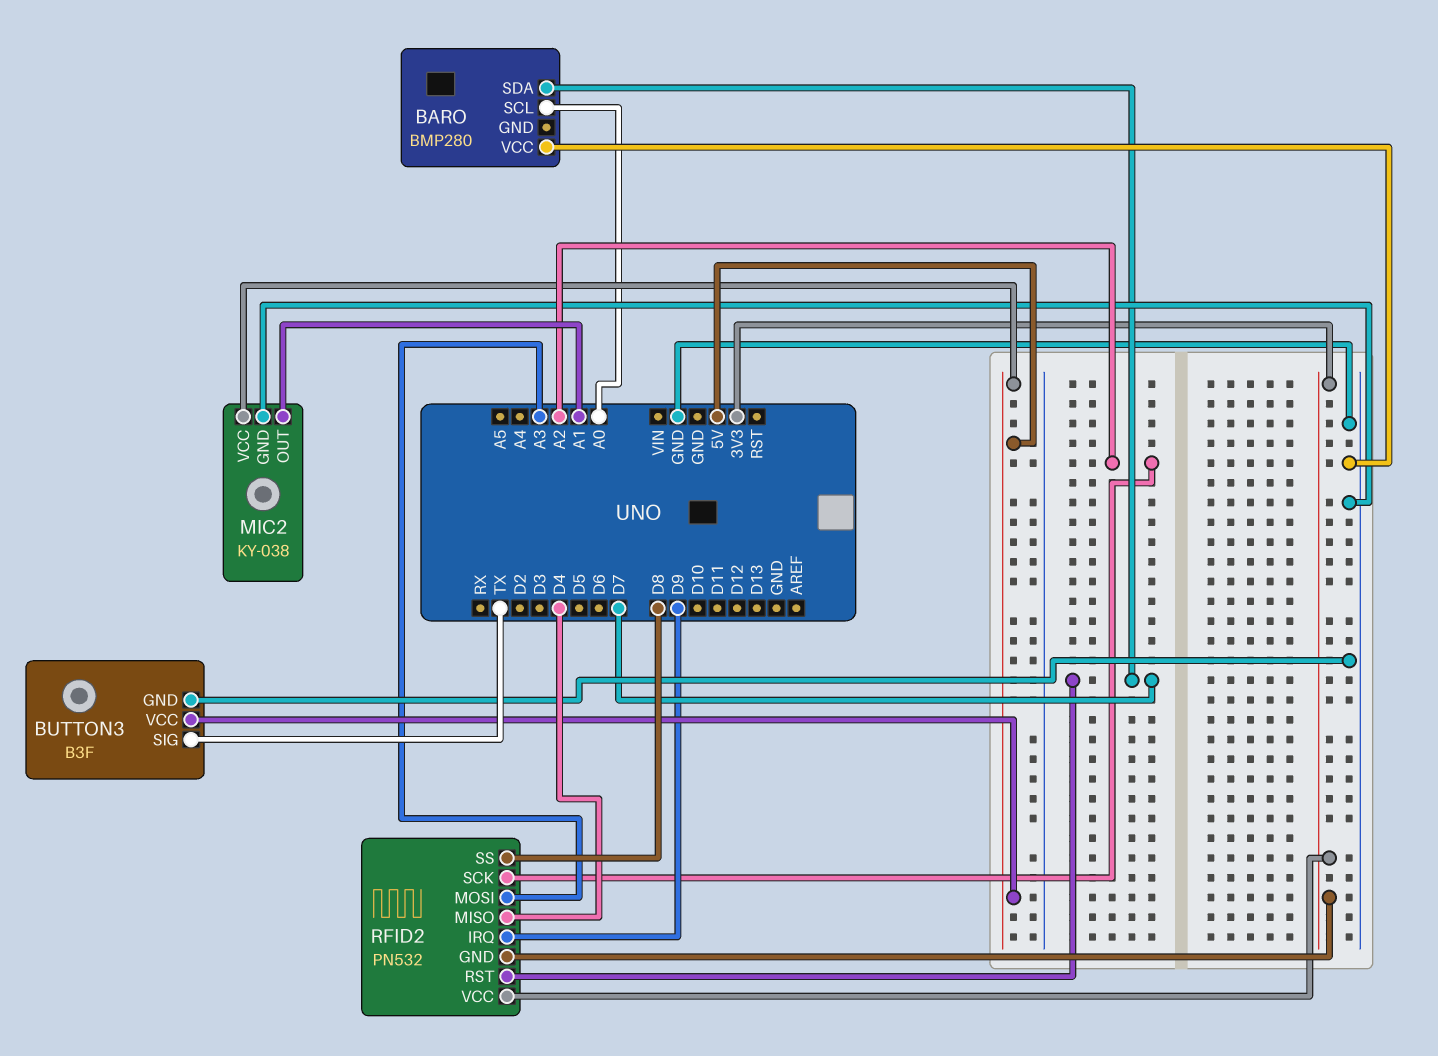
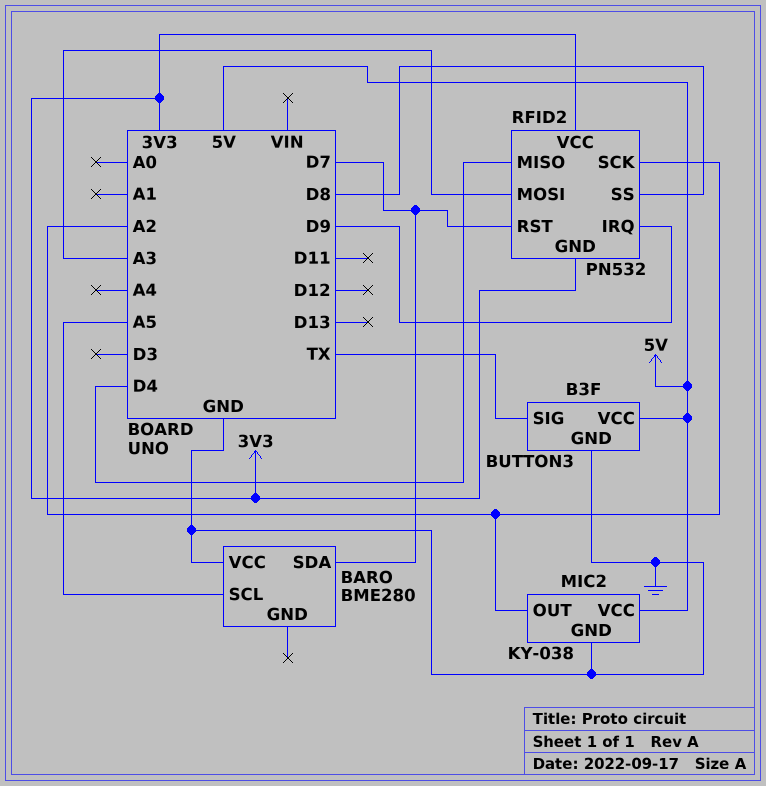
BARO: BMP280 -> BME280
BARO pin SCL: A0 -> A5
MIC2 pin OUT: A1 -> A2

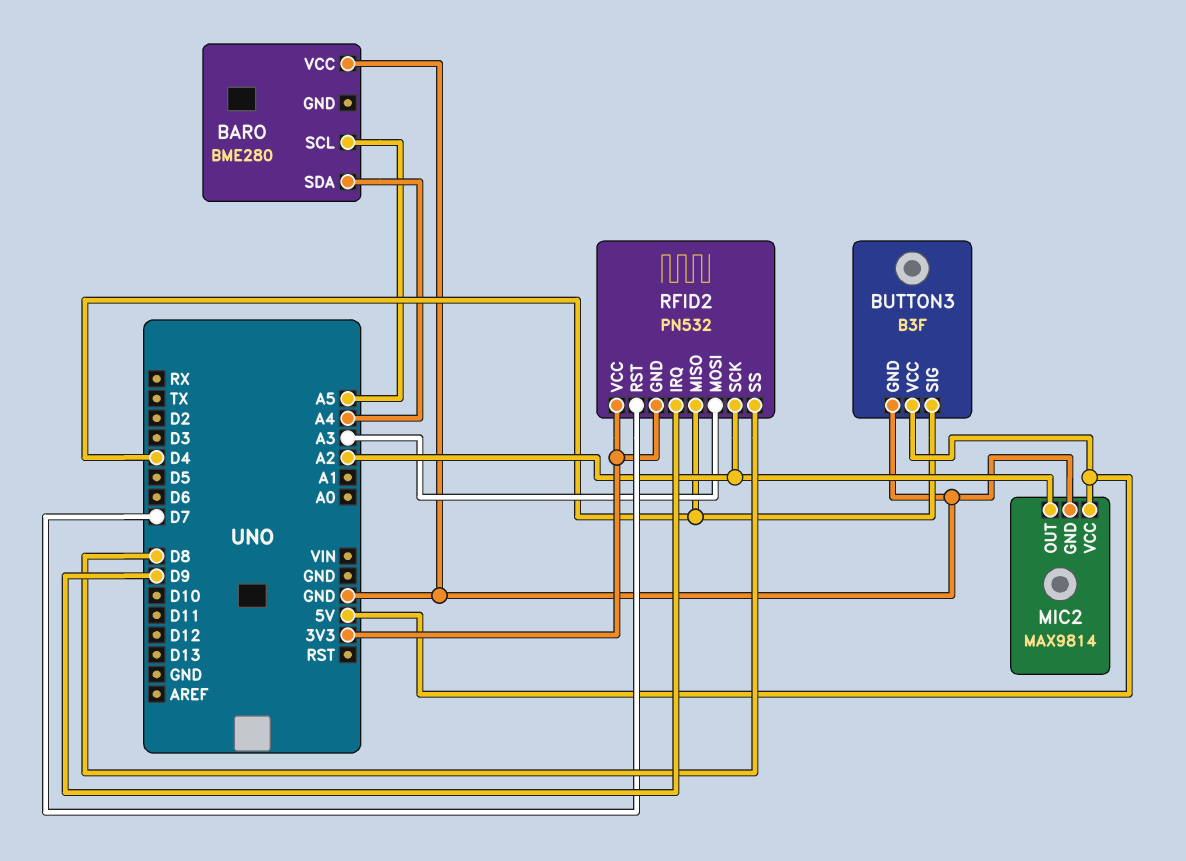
BARO pin SDA: D7 -> A4
BUTTON3 pin SIG: TX -> D4
MIC2: KY-038 -> MAX9814

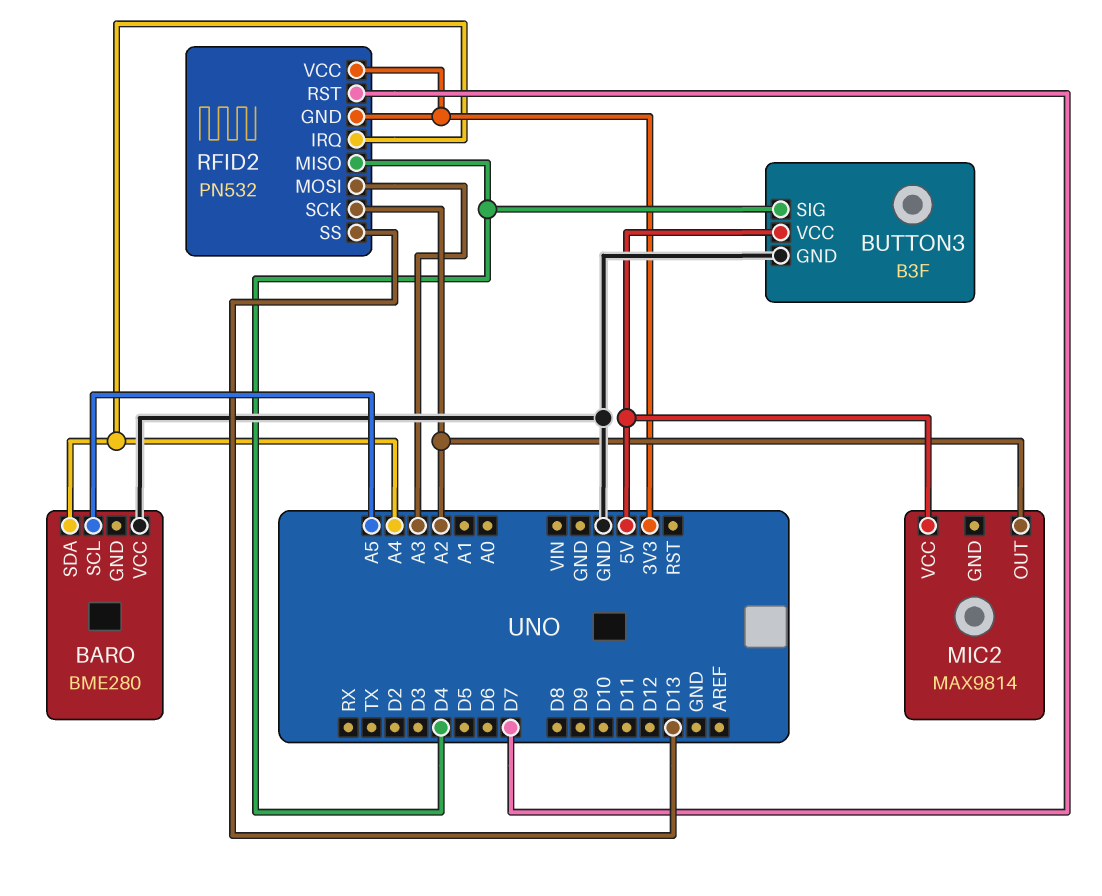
MIC2 pin GND: GND -> none
RFID2 pin IRQ: D9 -> A4
RFID2 pin SS: D8 -> D13

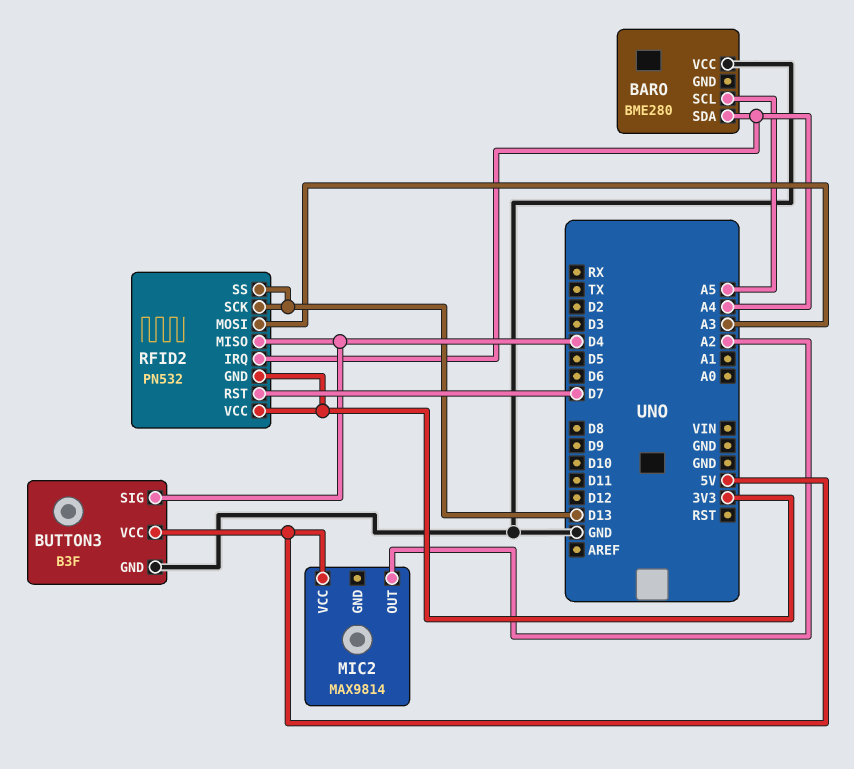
RFID2 pin SCK: A2 -> D13

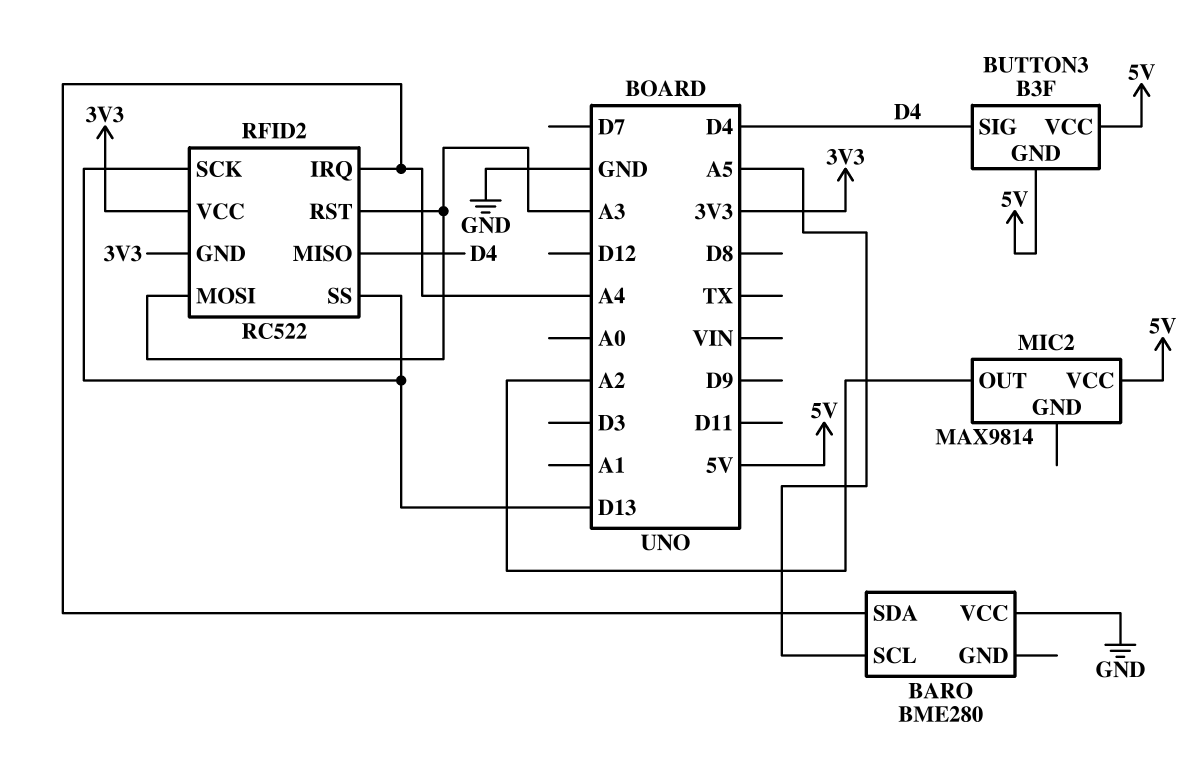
BUTTON3 pin GND: GND -> 5V
RFID2: PN532 -> RC522
RFID2 pin RST: D7 -> A3

